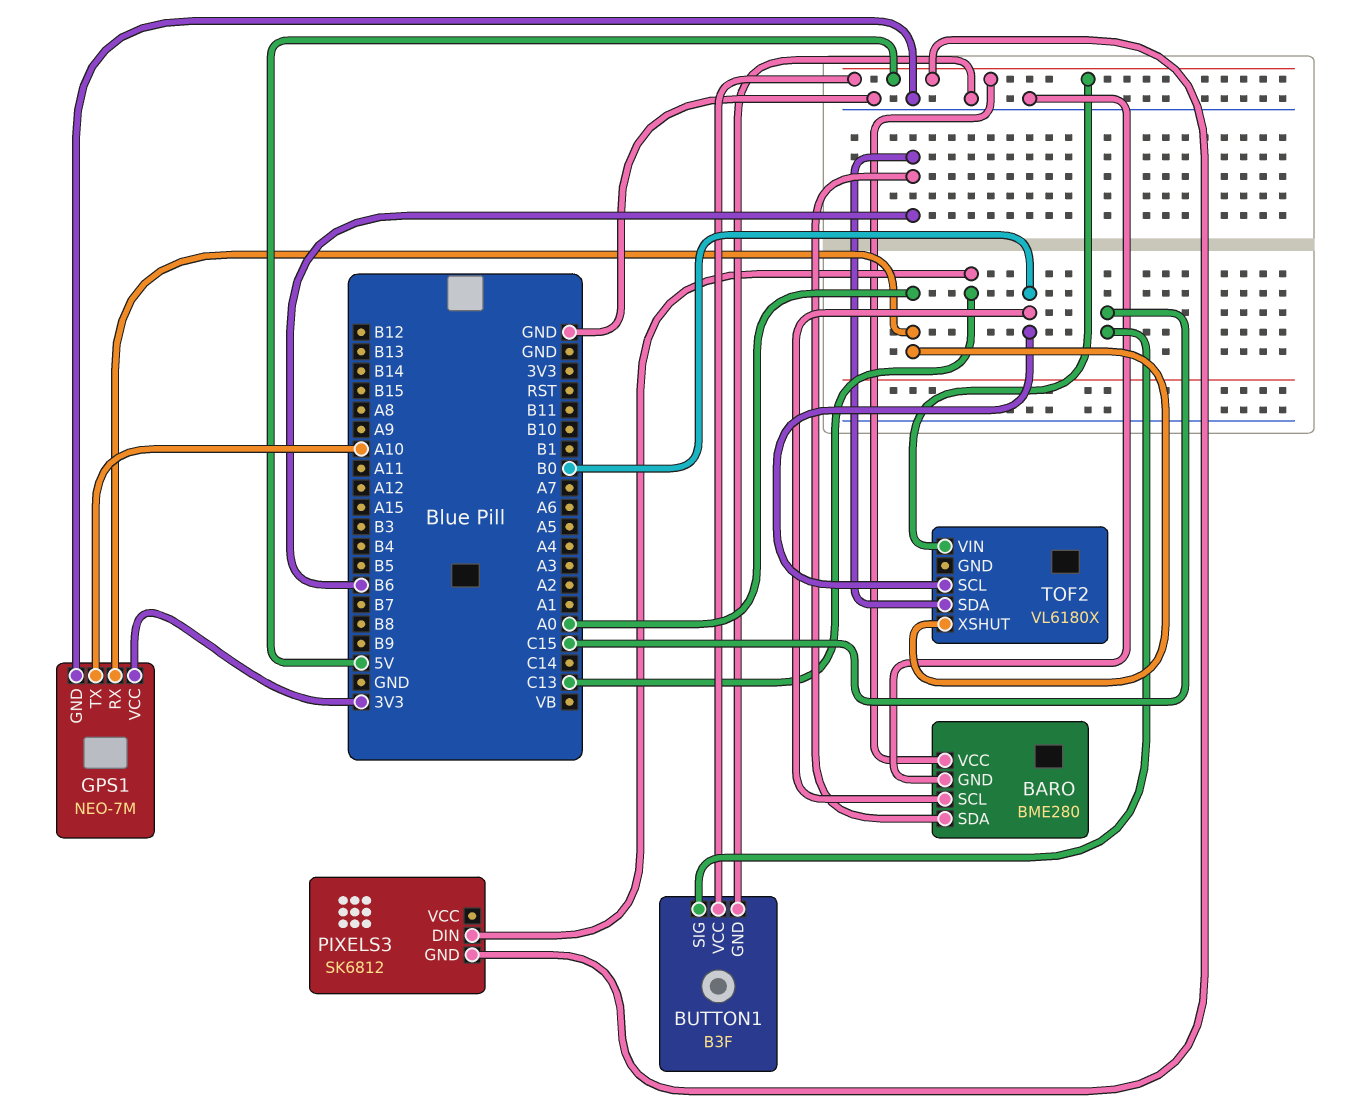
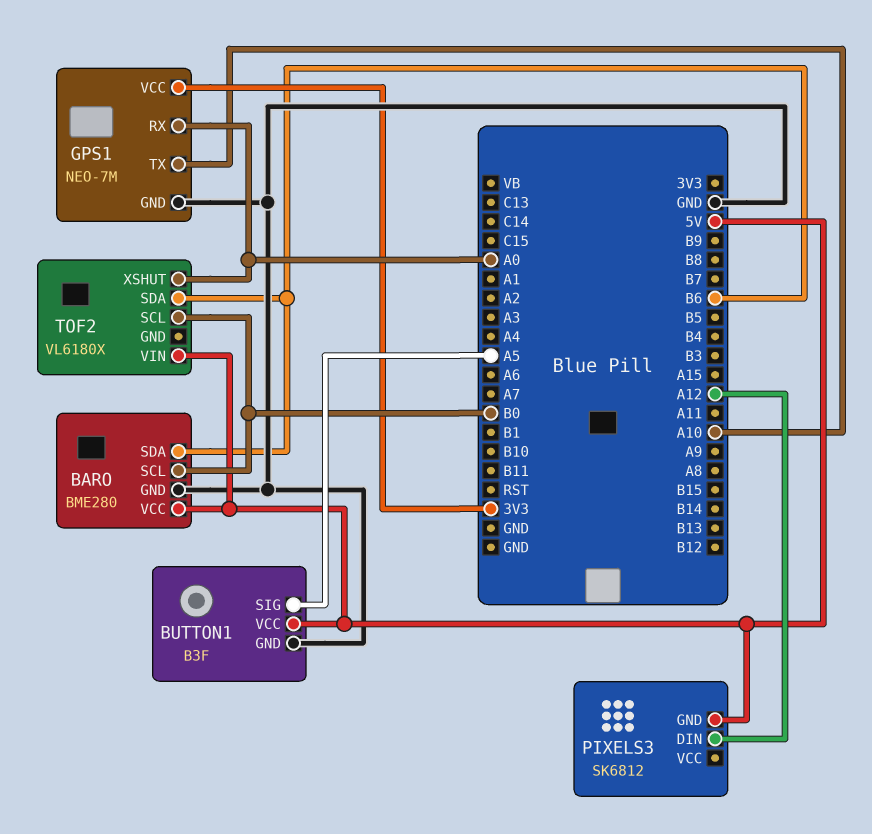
BUTTON1 pin SIG: C15 -> A5
PIXELS3 pin DIN: C13 -> A12

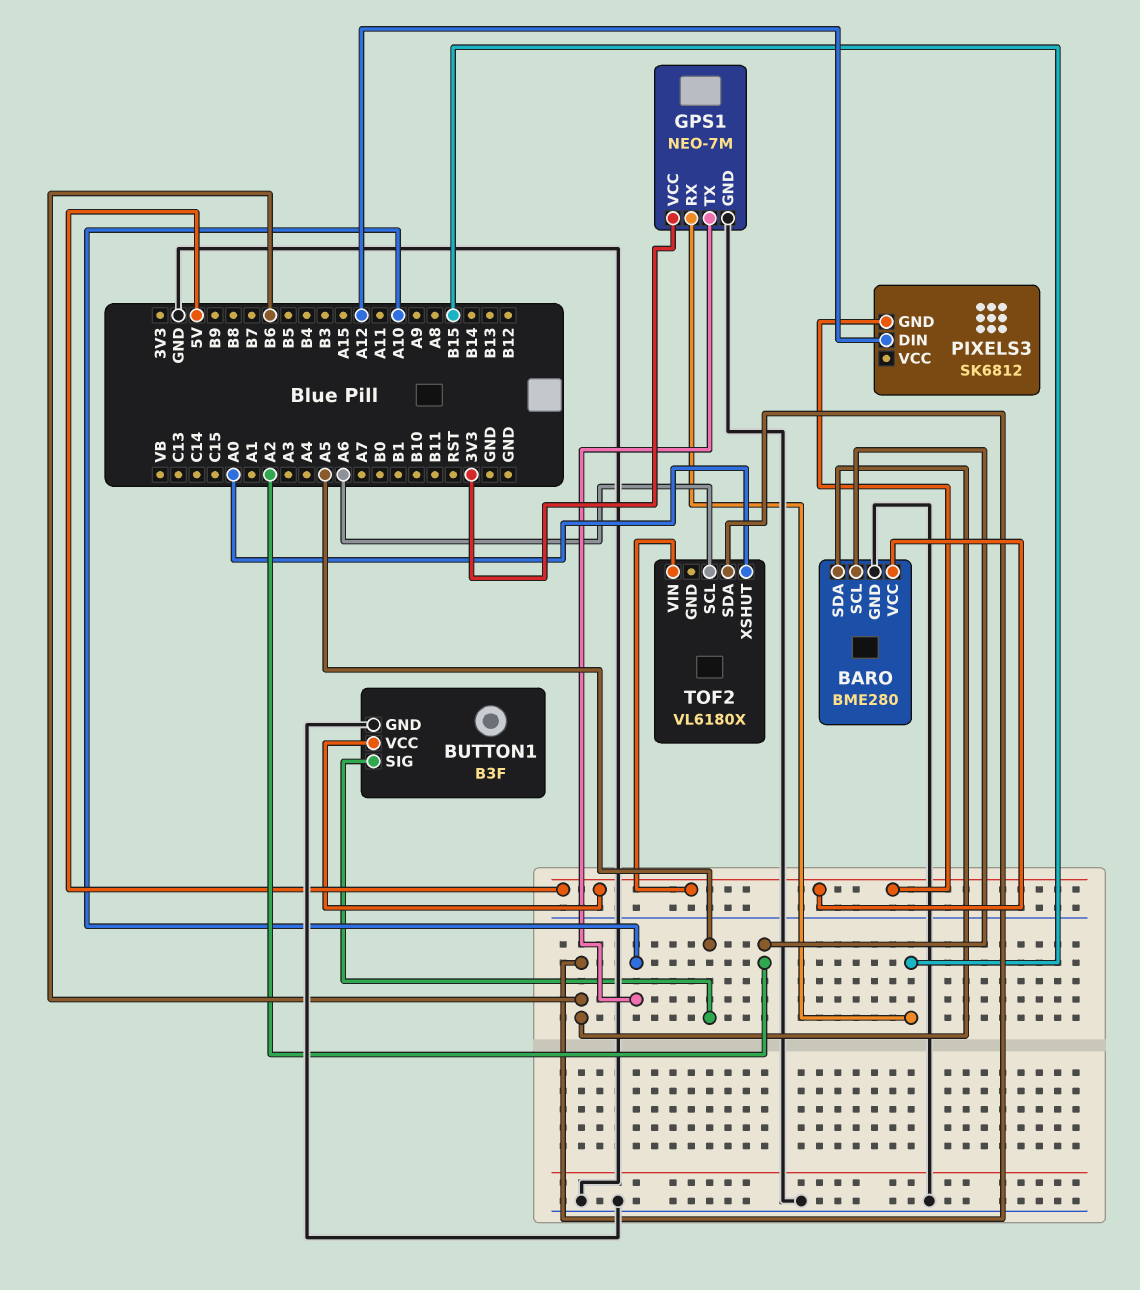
BARO pin SCL: B0 -> A2
GPS1 pin RX: A0 -> B15
TOF2 pin SCL: B0 -> A6

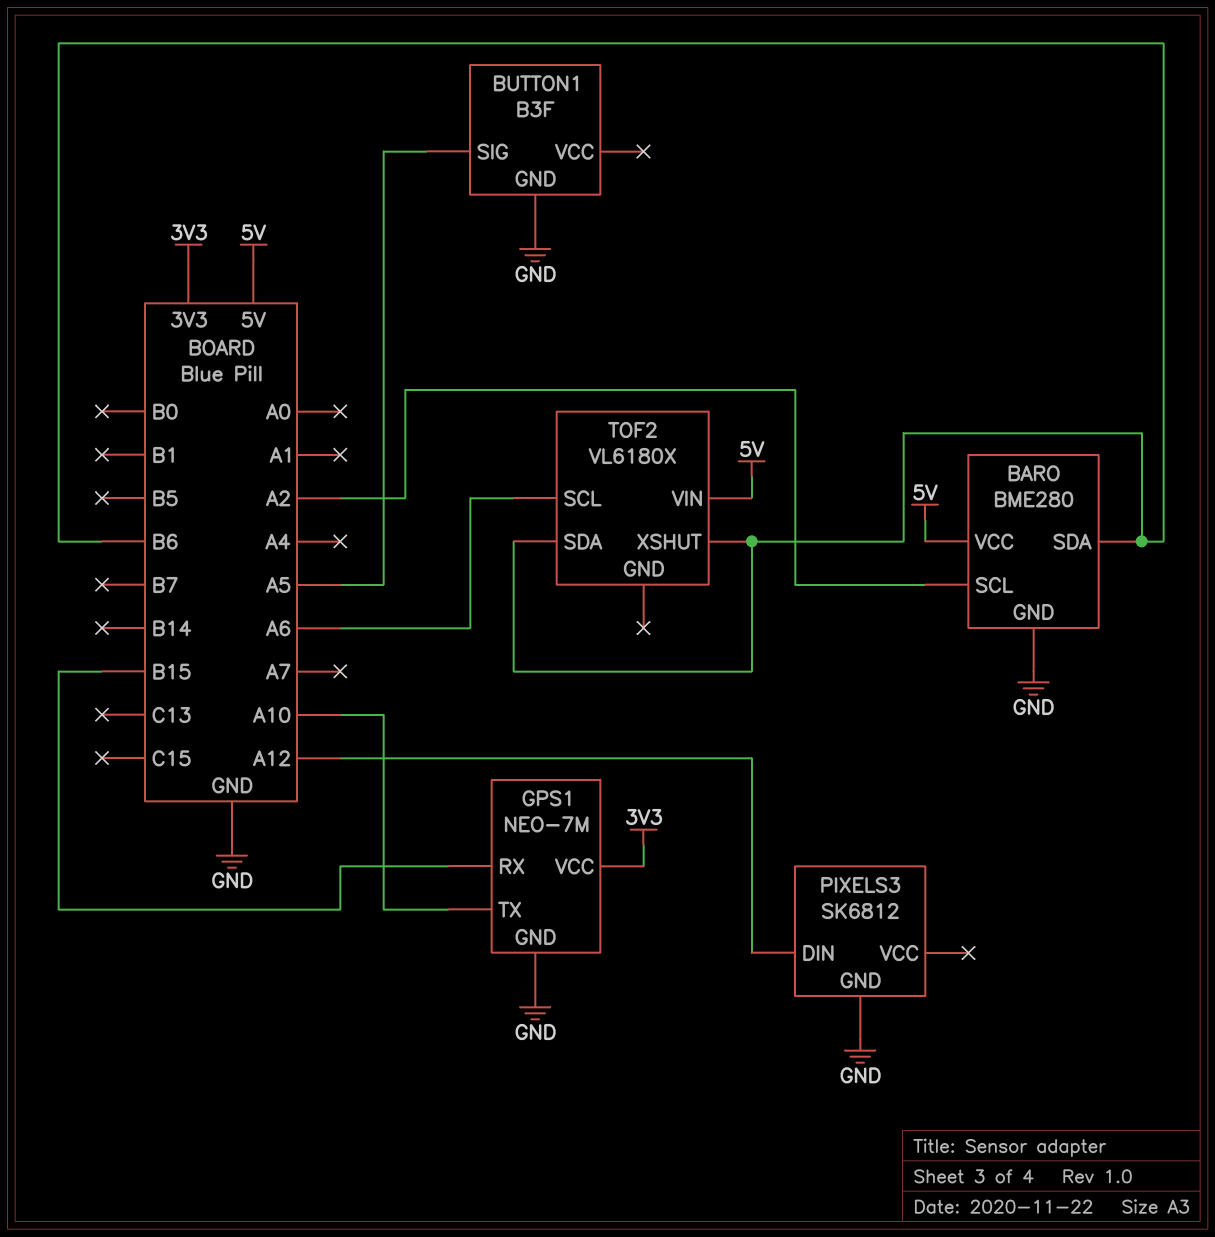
BUTTON1 pin VCC: 5V -> none
PIXELS3 pin GND: 5V -> GND
TOF2 pin XSHUT: A0 -> B6

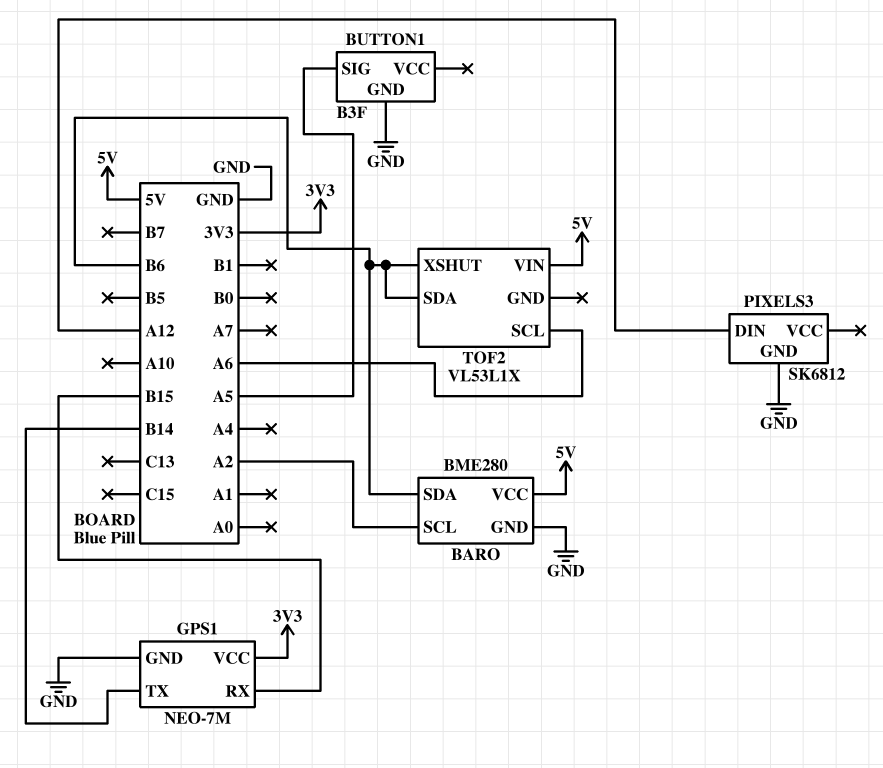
GPS1 pin TX: A10 -> B14
TOF2: VL6180X -> VL53L1X

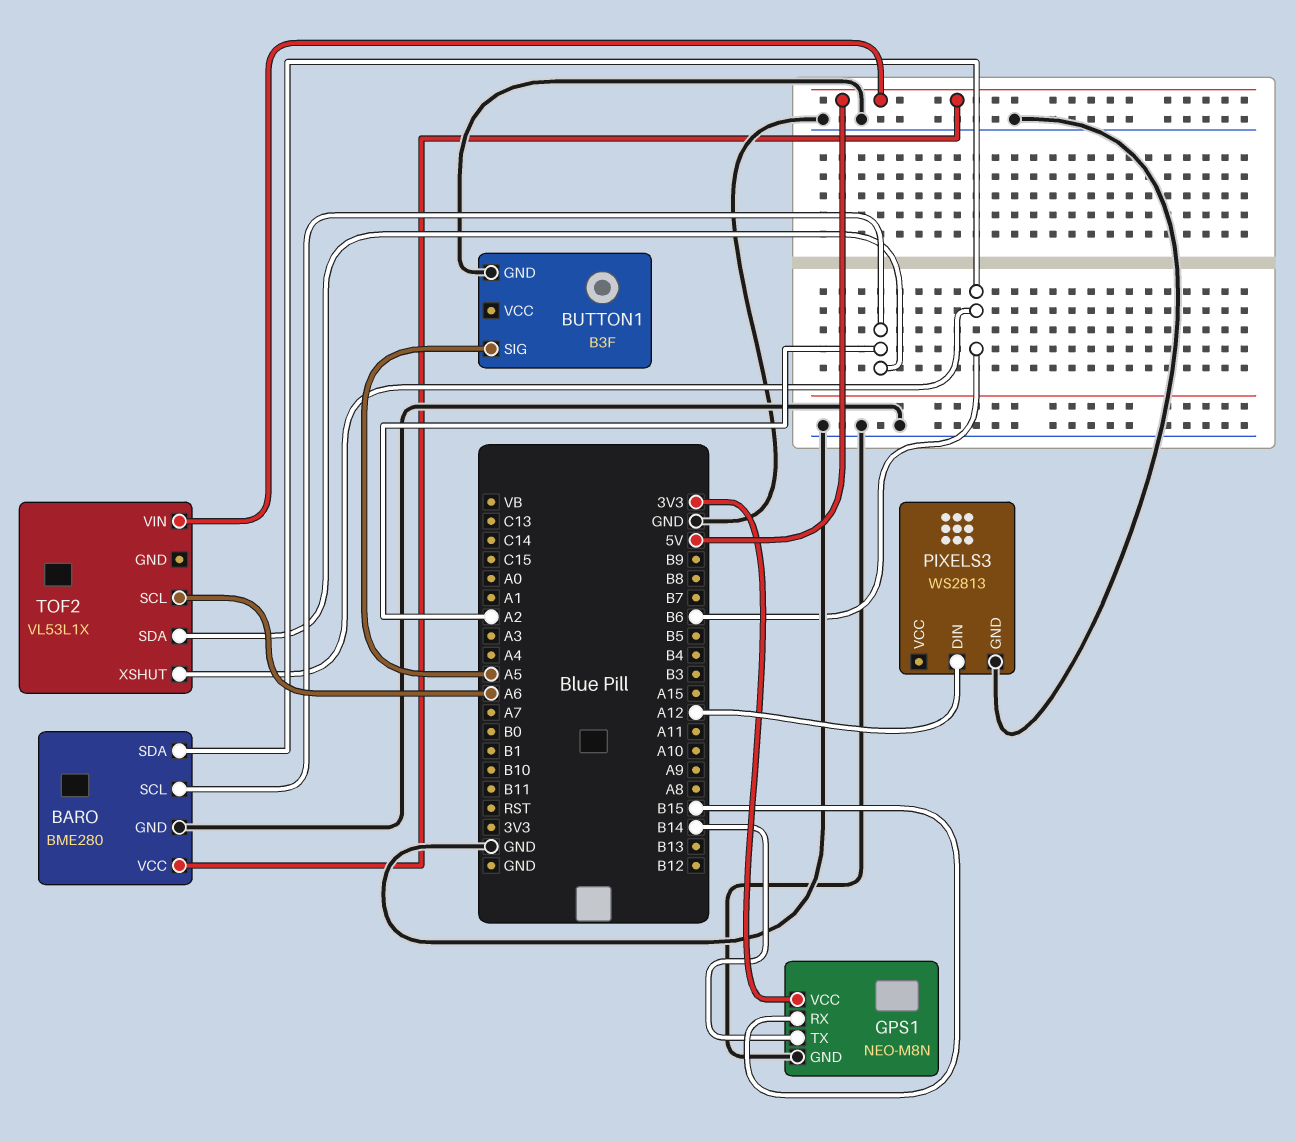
GPS1: NEO-7M -> NEO-M8N
PIXELS3: SK6812 -> WS2813
TOF2 pin SDA: B6 -> A2

